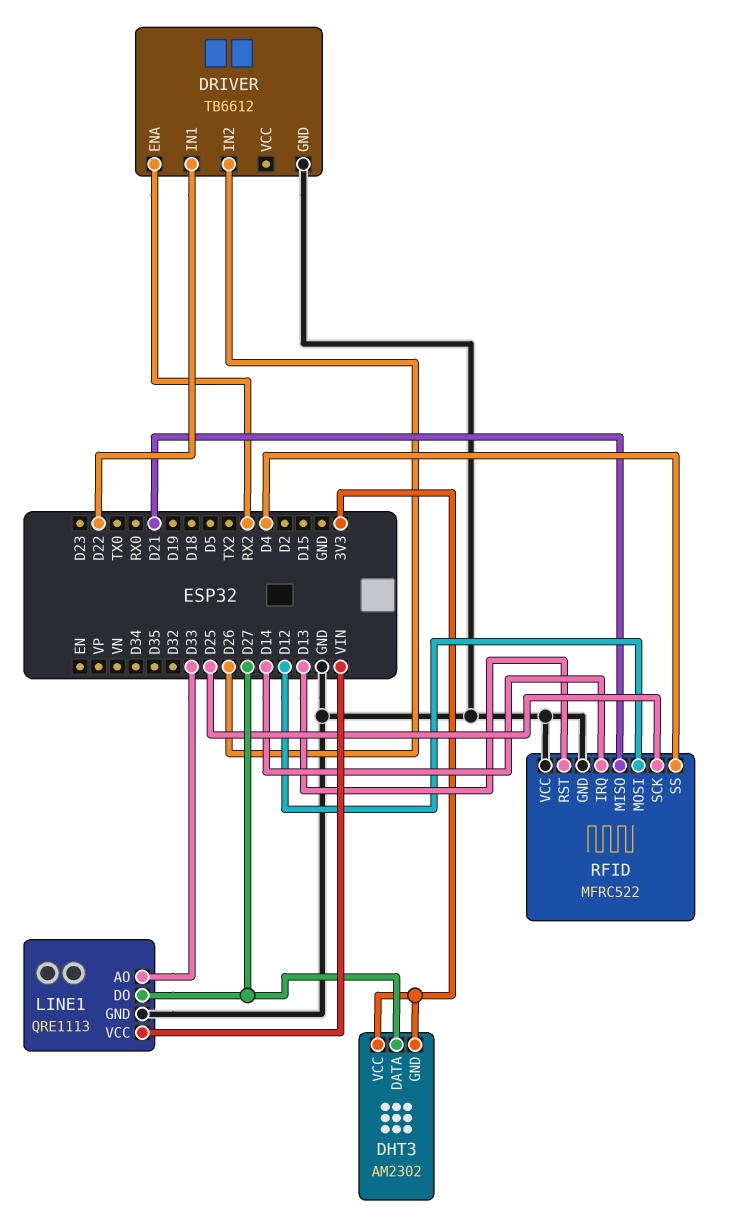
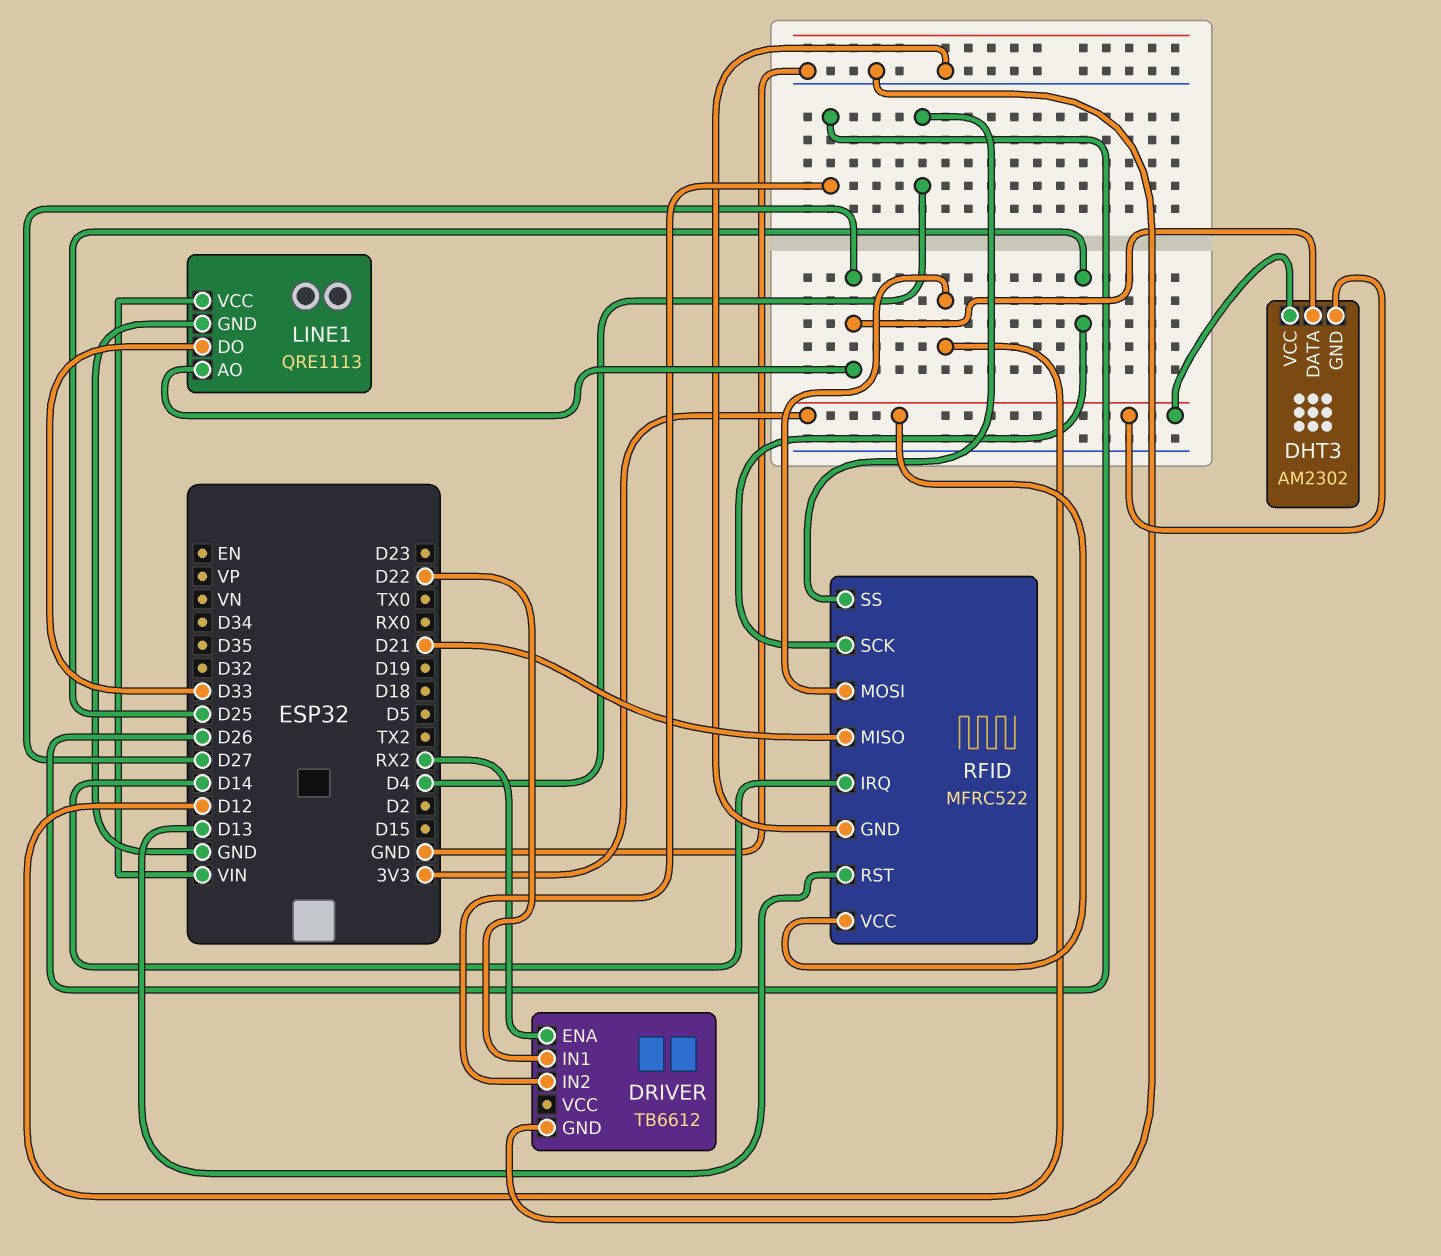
LINE1 pin AO: D33 -> D27
LINE1 pin DO: D27 -> D33
RFID pin VCC: GND -> 3V3

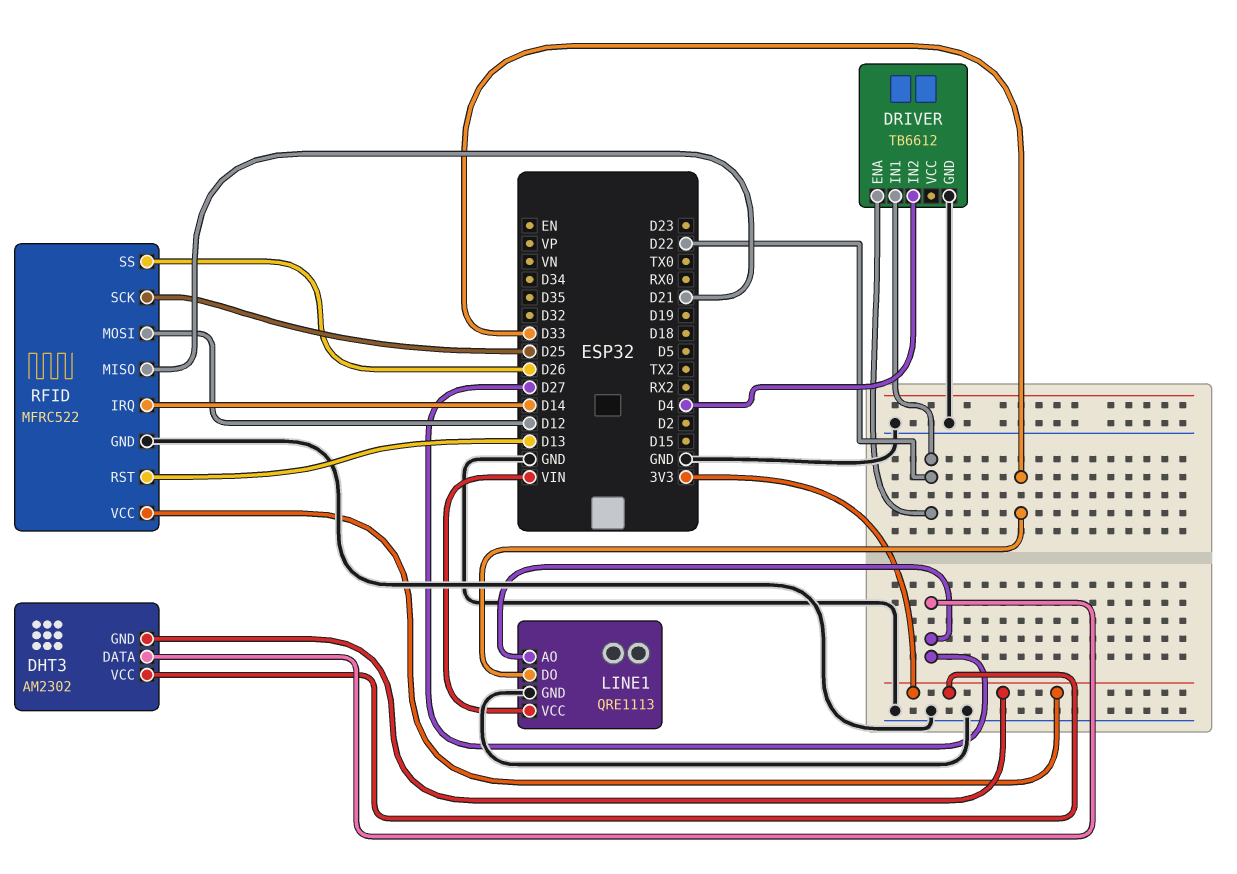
DRIVER pin ENA: RX2 -> D22
DRIVER pin IN2: D26 -> D4
RFID pin SS: D4 -> D26

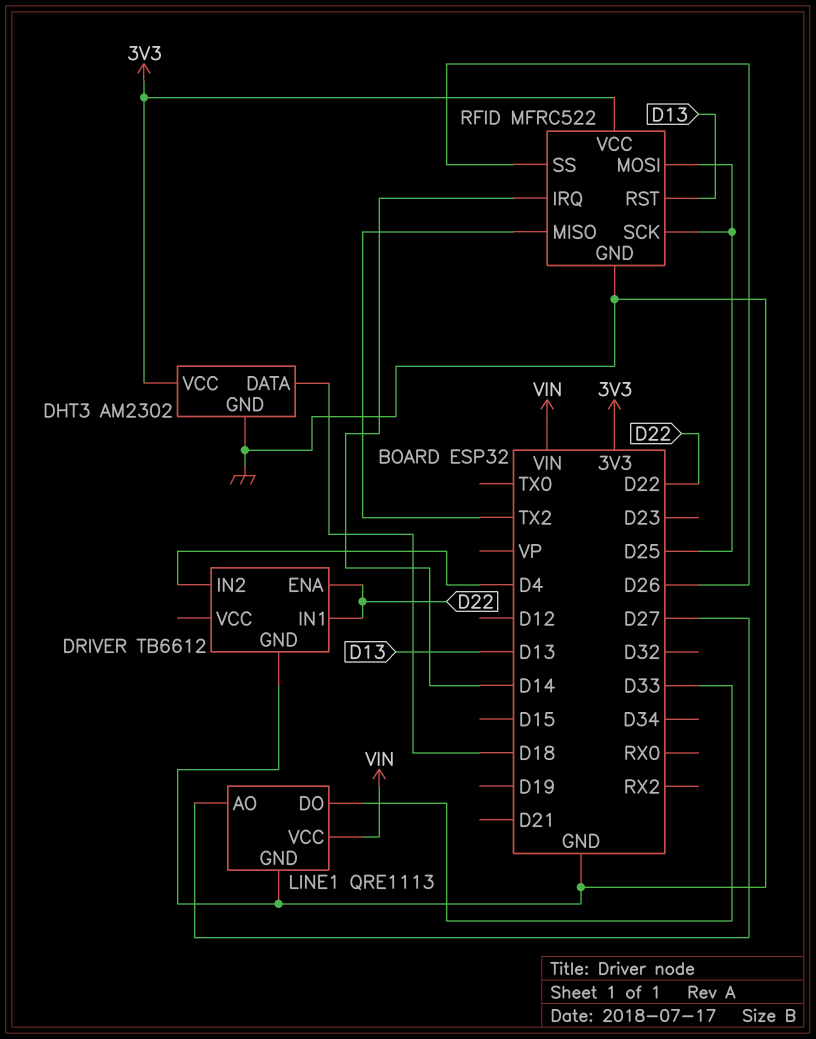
DHT3 pin DATA: D27 -> D18
DHT3 pin GND: 3V3 -> GND
RFID pin MISO: D21 -> TX2
RFID pin MOSI: D12 -> D25

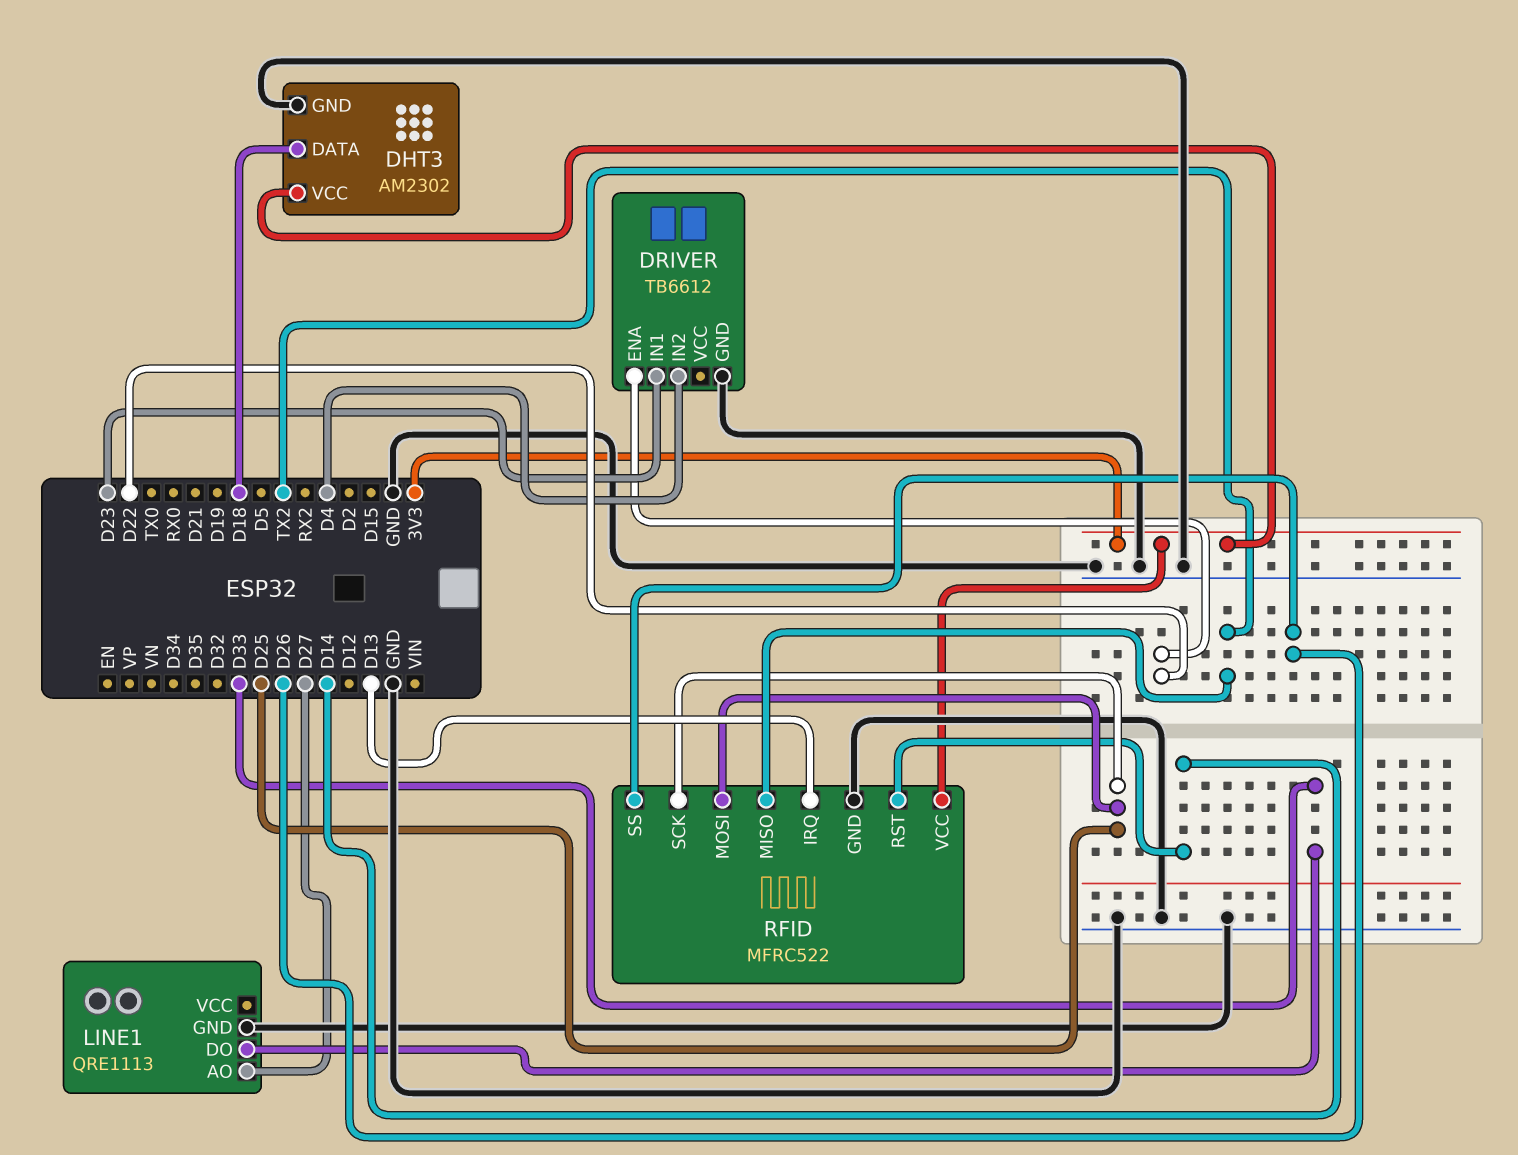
DRIVER pin IN1: D22 -> D23
LINE1 pin VCC: VIN -> none
RFID pin IRQ: D14 -> D13
RFID pin RST: D13 -> D14

